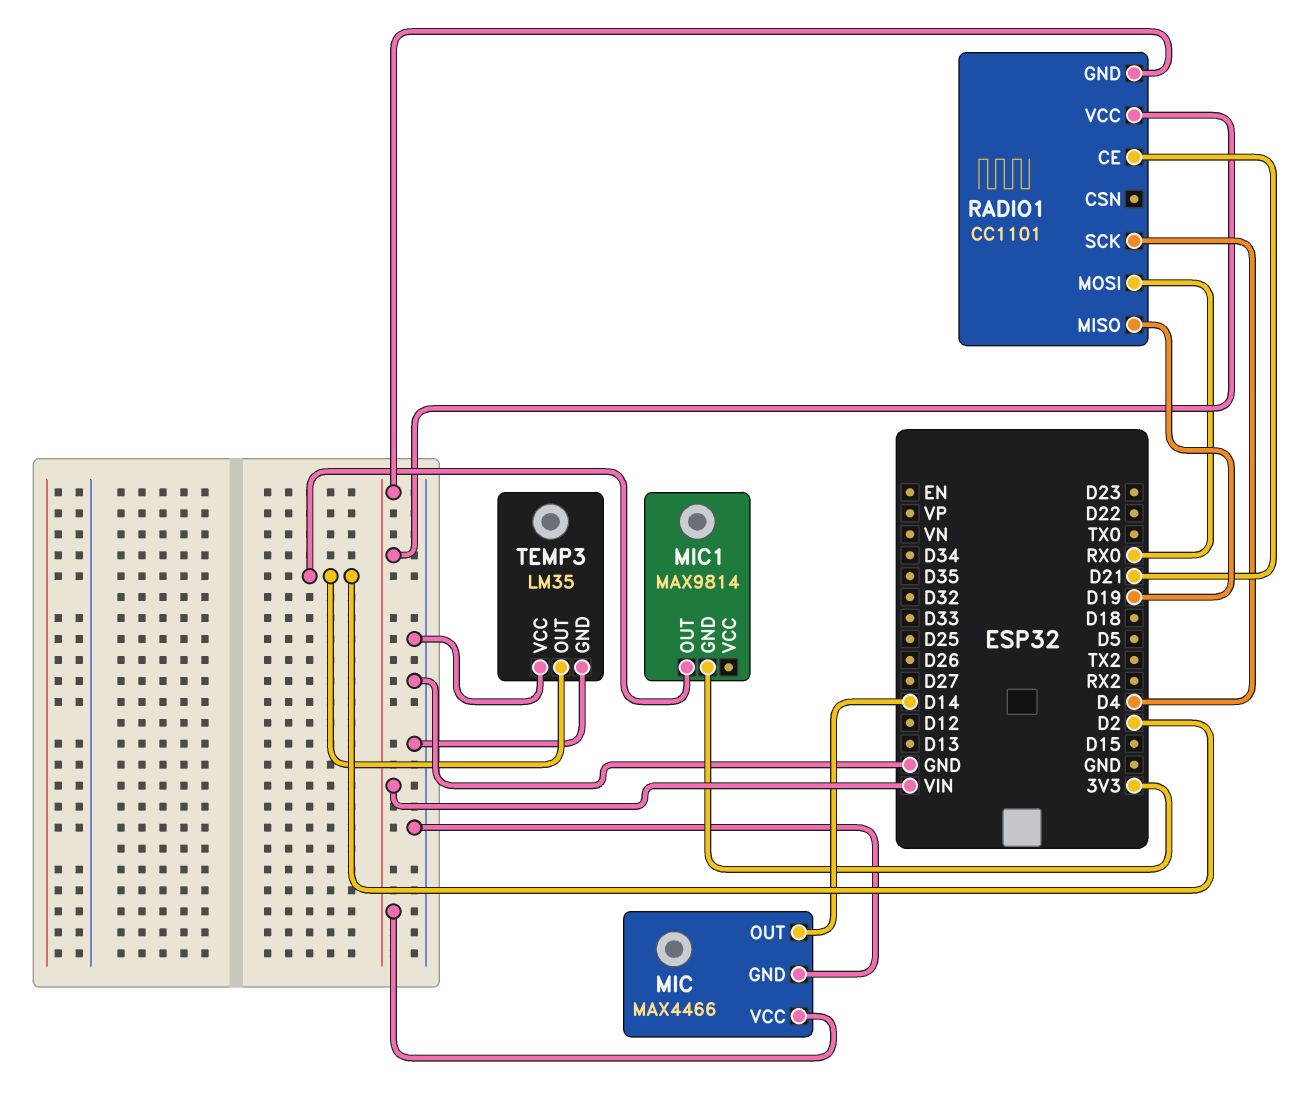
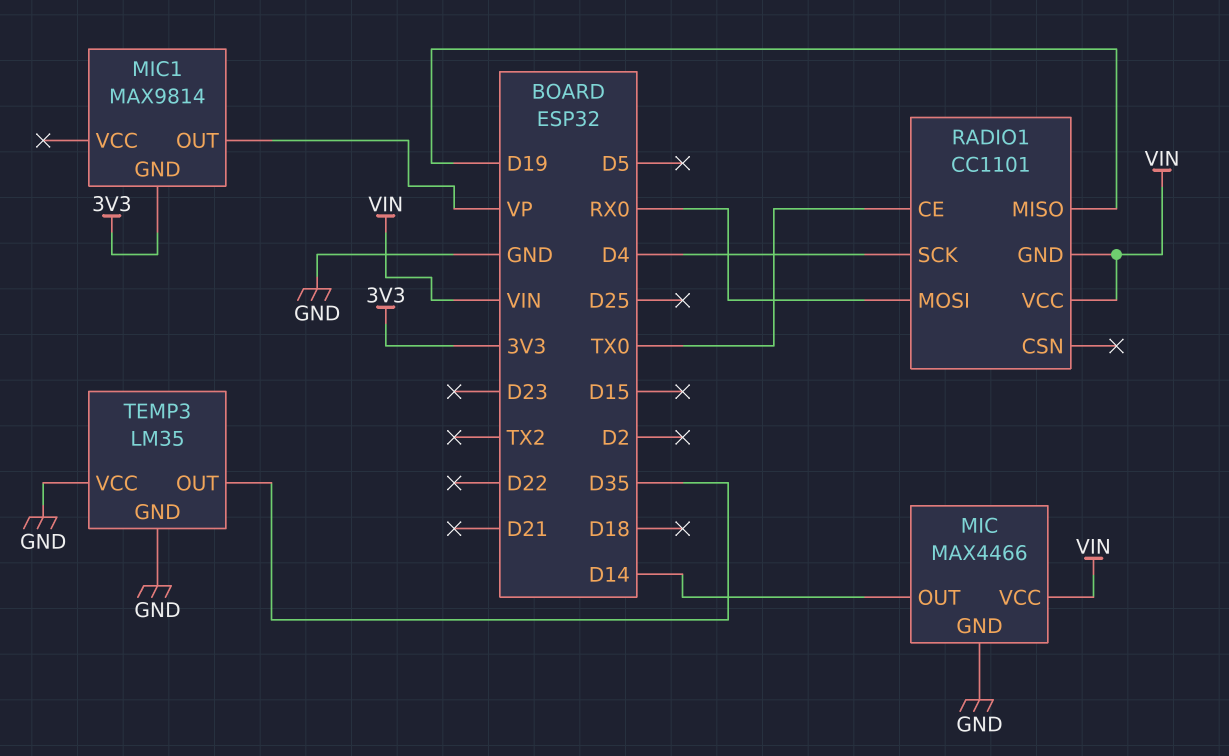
MIC1 pin OUT: D2 -> VP
RADIO1 pin CE: D21 -> TX0
TEMP3 pin OUT: D2 -> D35

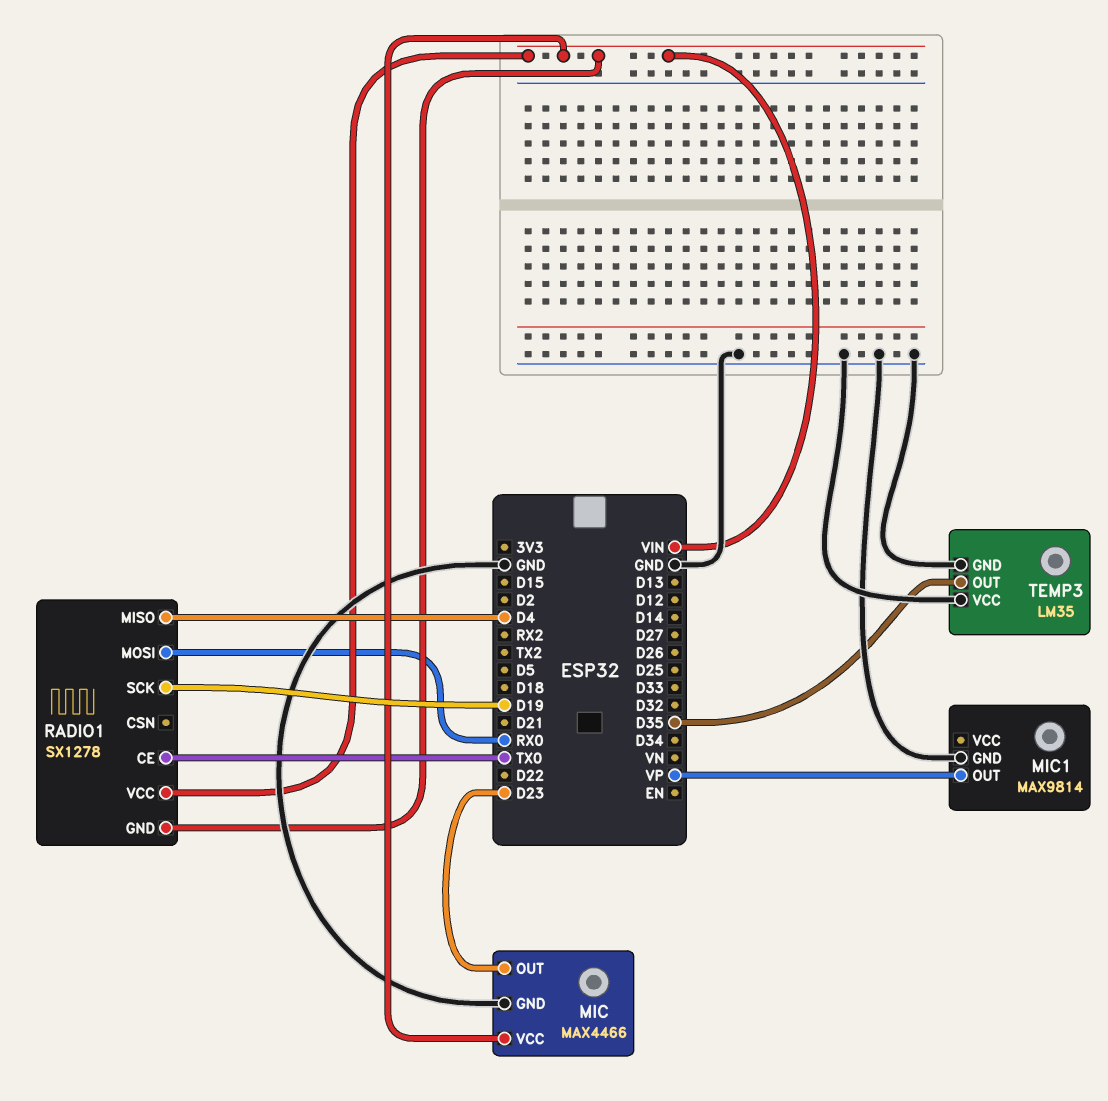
MIC pin OUT: D14 -> D23
MIC1 pin GND: 3V3 -> GND
RADIO1: CC1101 -> SX1278
RADIO1 pin MISO: D19 -> D4
RADIO1 pin SCK: D4 -> D19

